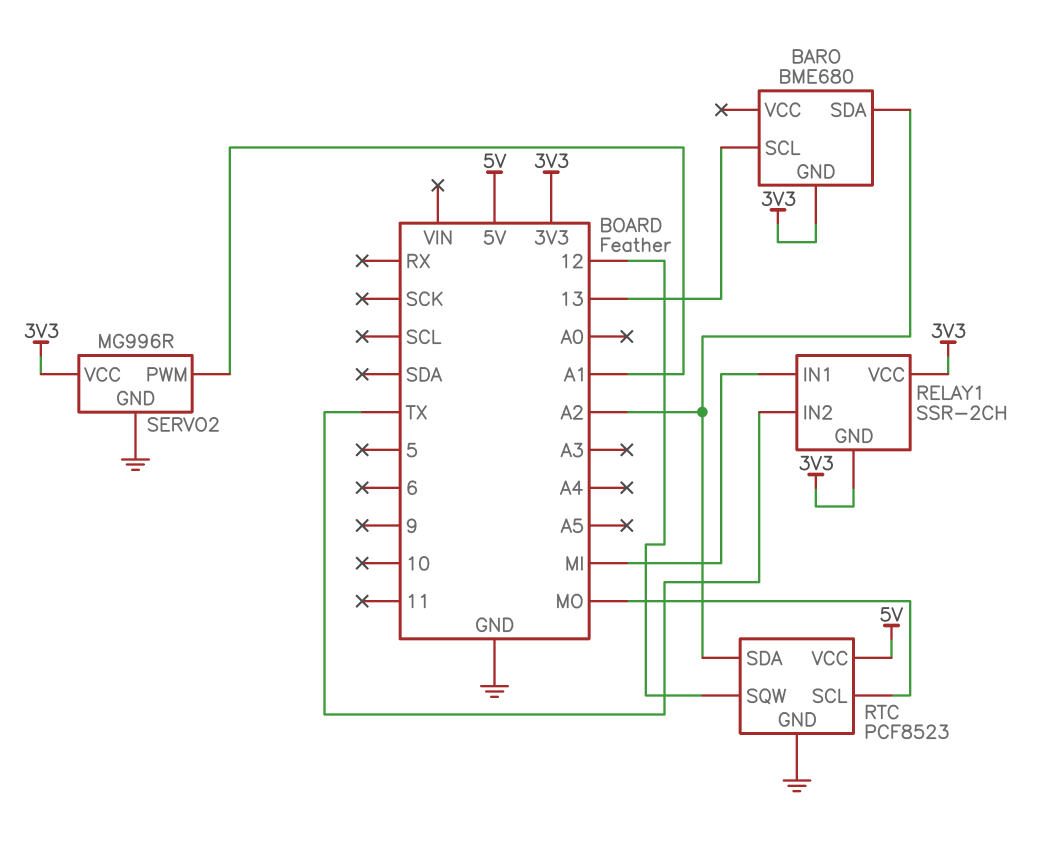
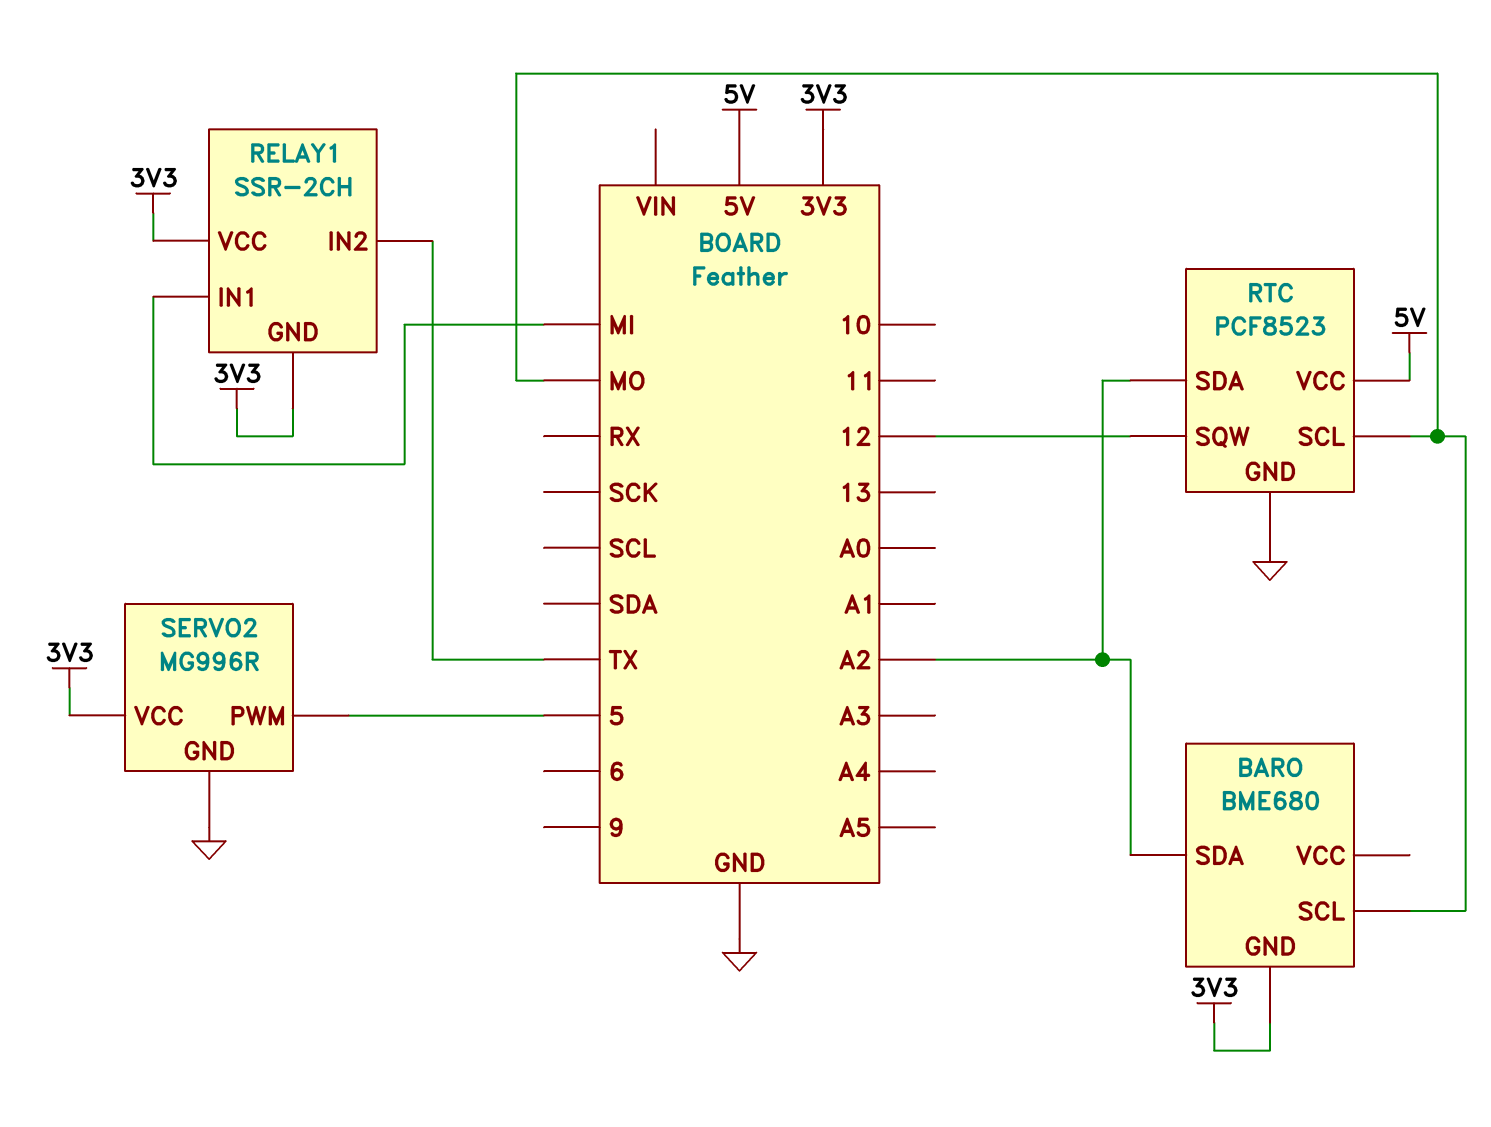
BARO pin SCL: 13 -> MO
SERVO2 pin PWM: A1 -> 5

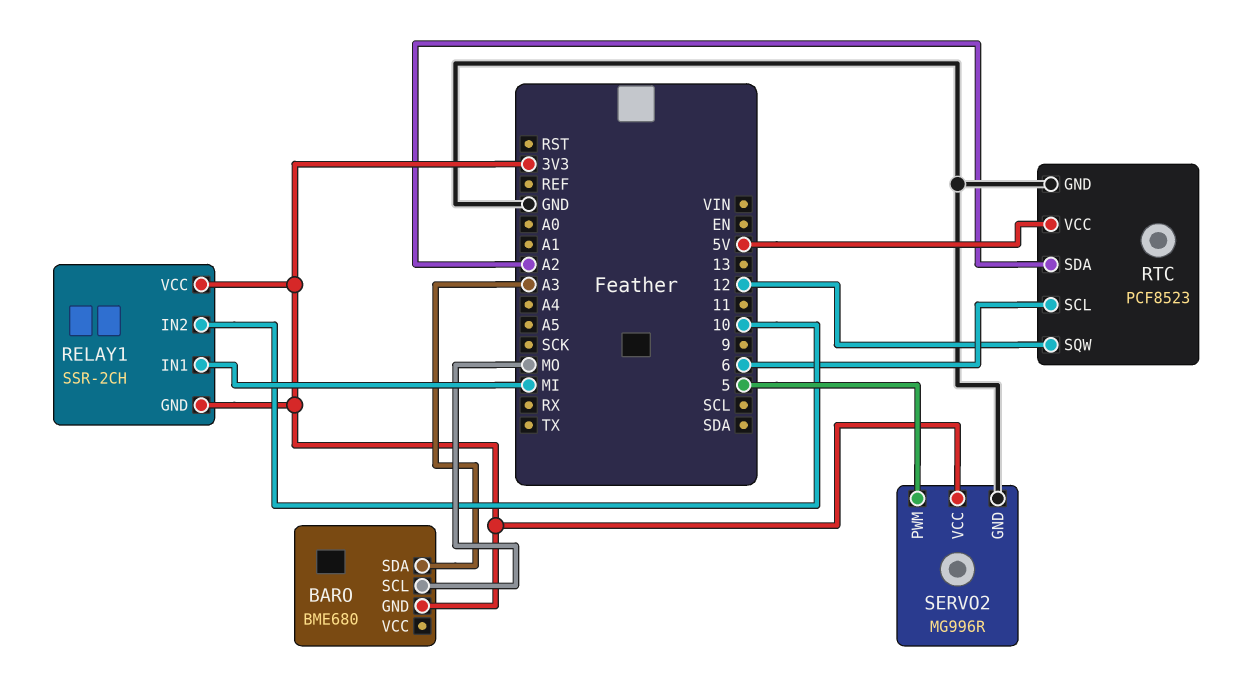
BARO pin SDA: A2 -> A3
RELAY1 pin IN2: TX -> 10
RTC pin SCL: MO -> 6

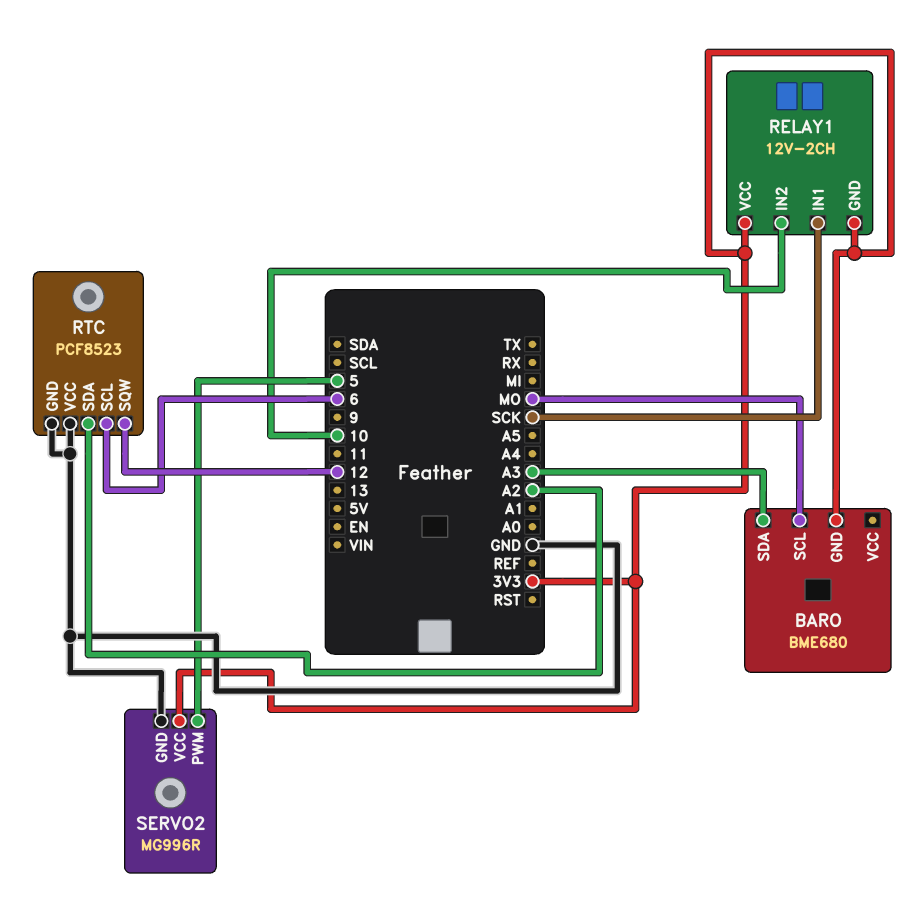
RELAY1: SSR-2CH -> 12V-2CH
RELAY1 pin IN1: MI -> SCK
RTC pin VCC: 5V -> GND

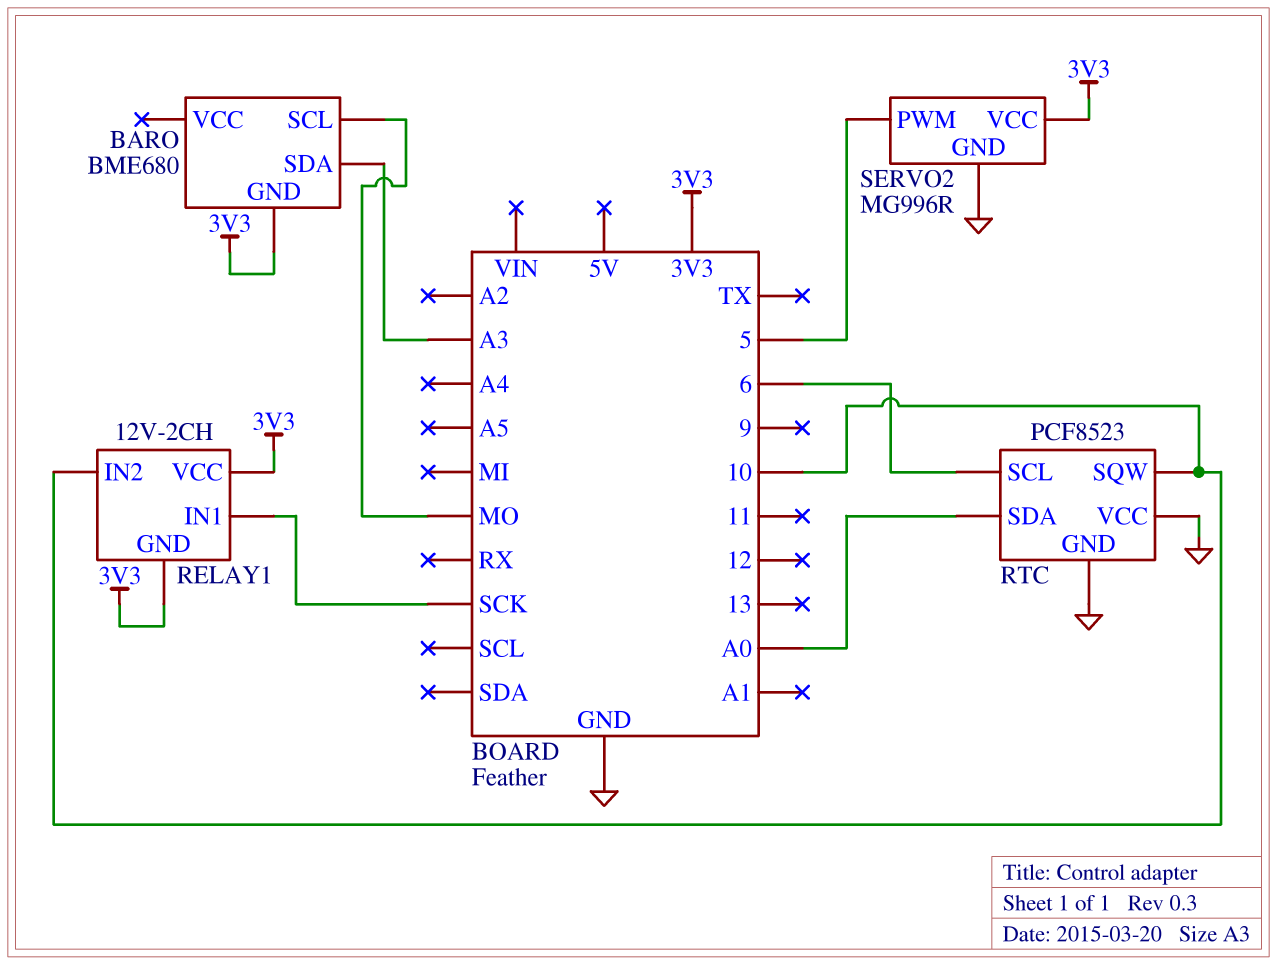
RTC pin SDA: A2 -> A0
RTC pin SQW: 12 -> 10

